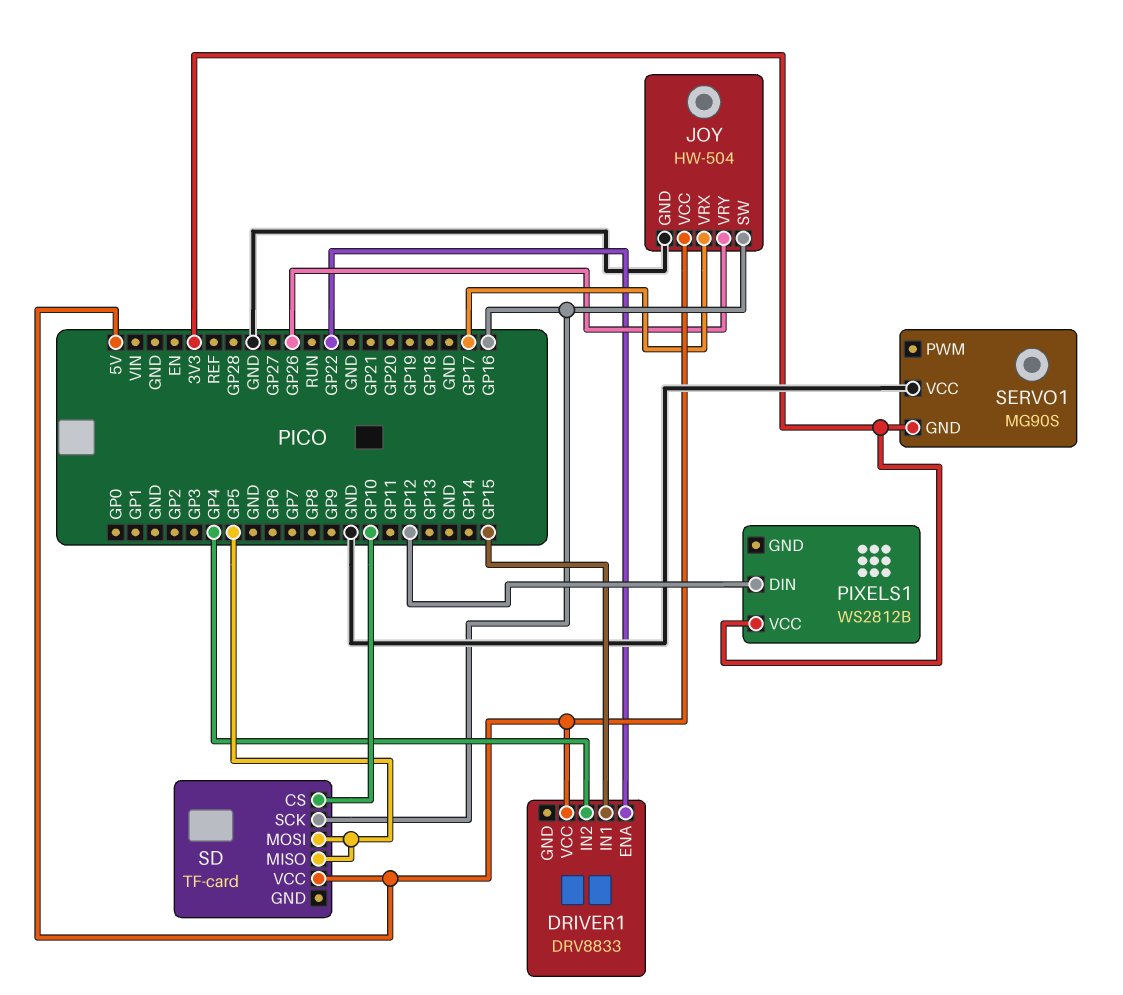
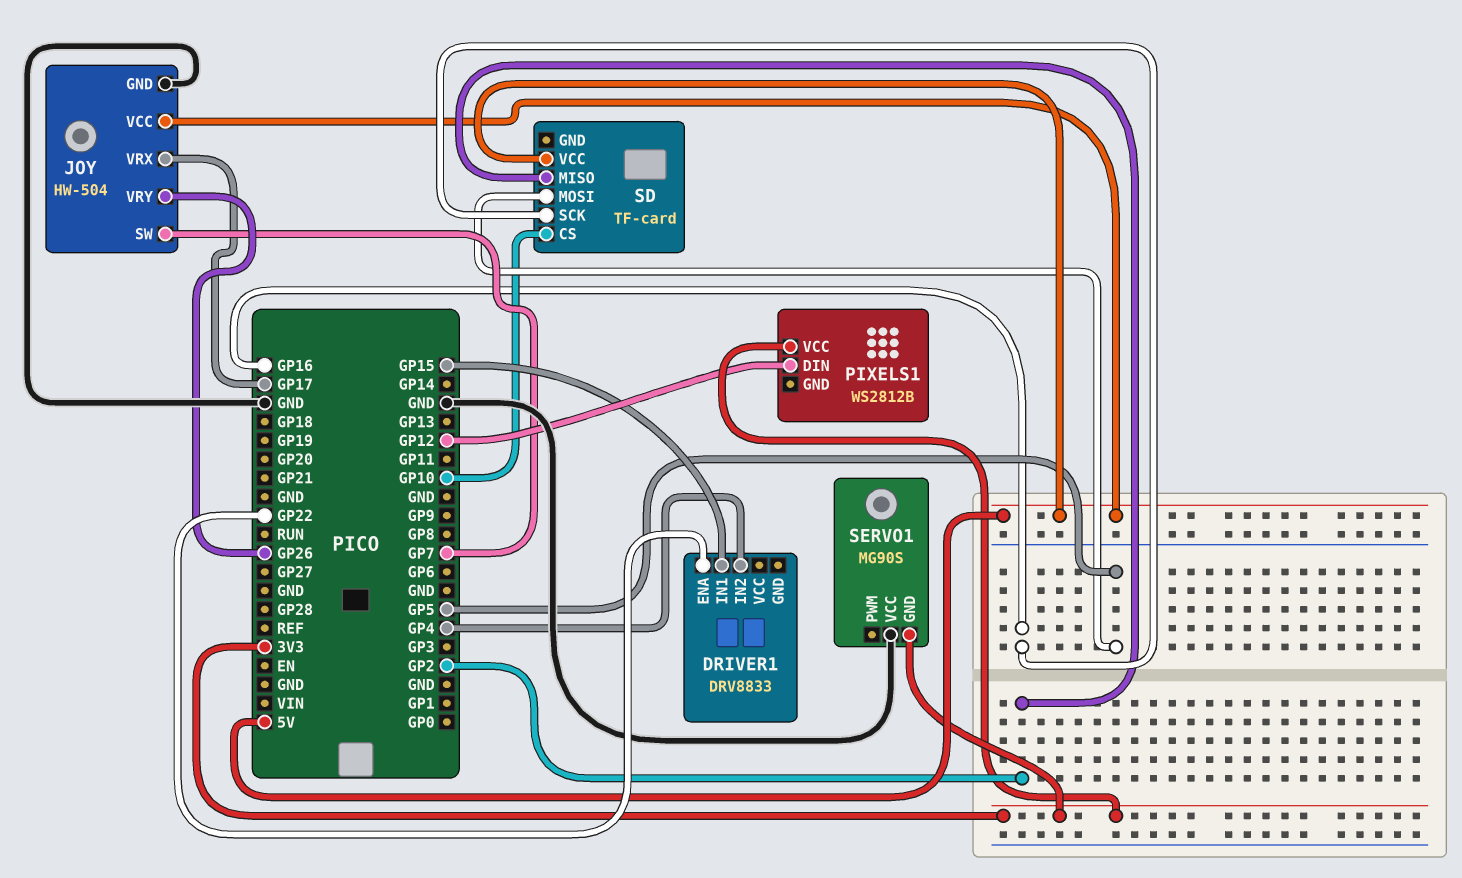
DRIVER1 pin VCC: 5V -> none
JOY pin SW: GP16 -> GP7
SD pin MISO: GP5 -> GP2

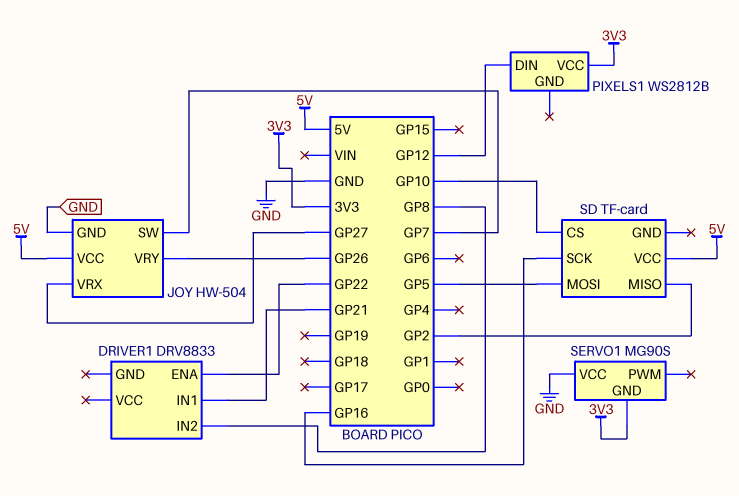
DRIVER1 pin IN1: GP15 -> GP21
DRIVER1 pin IN2: GP4 -> GP8
JOY pin VRX: GP17 -> GP27

